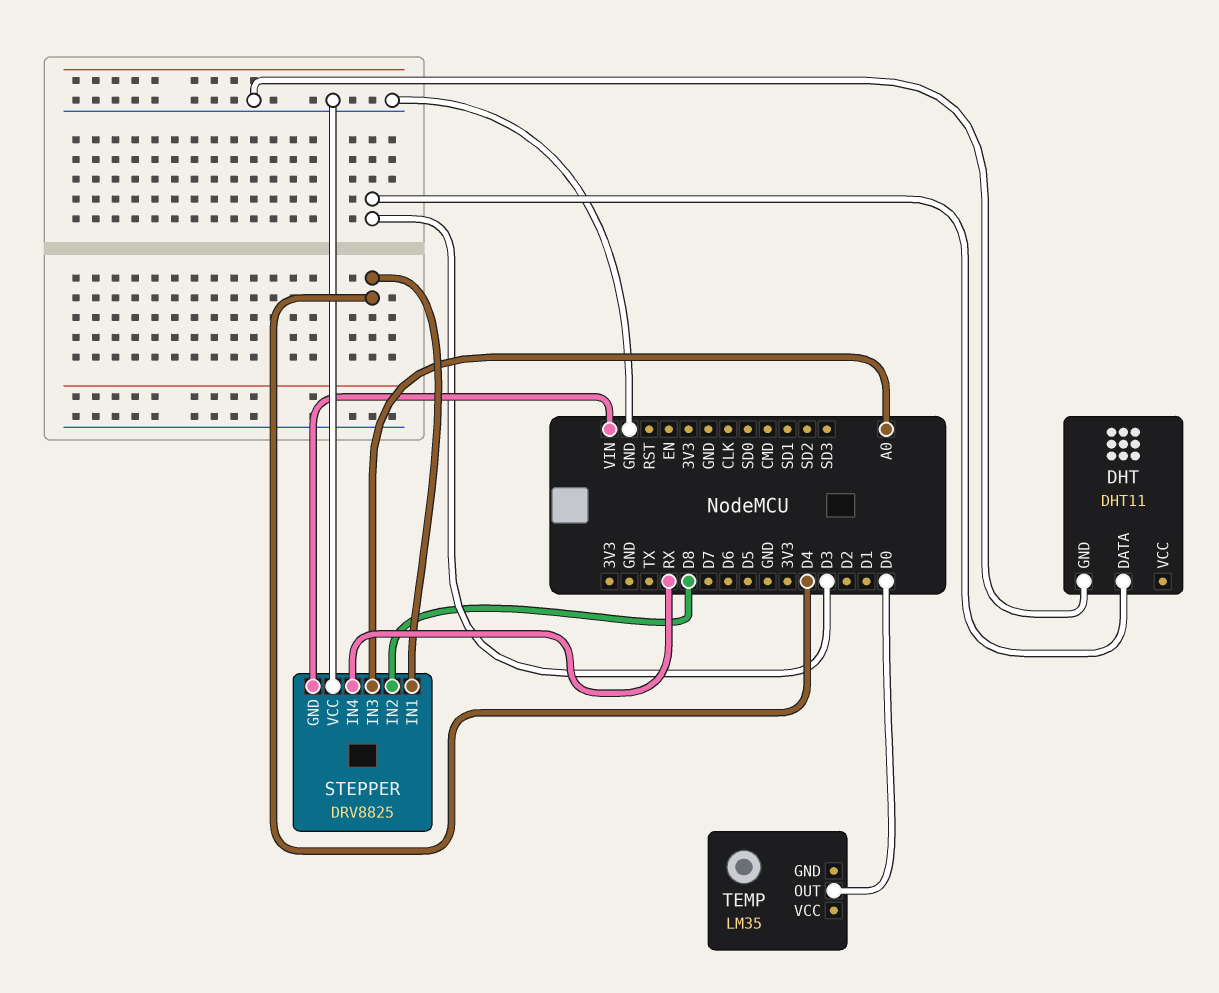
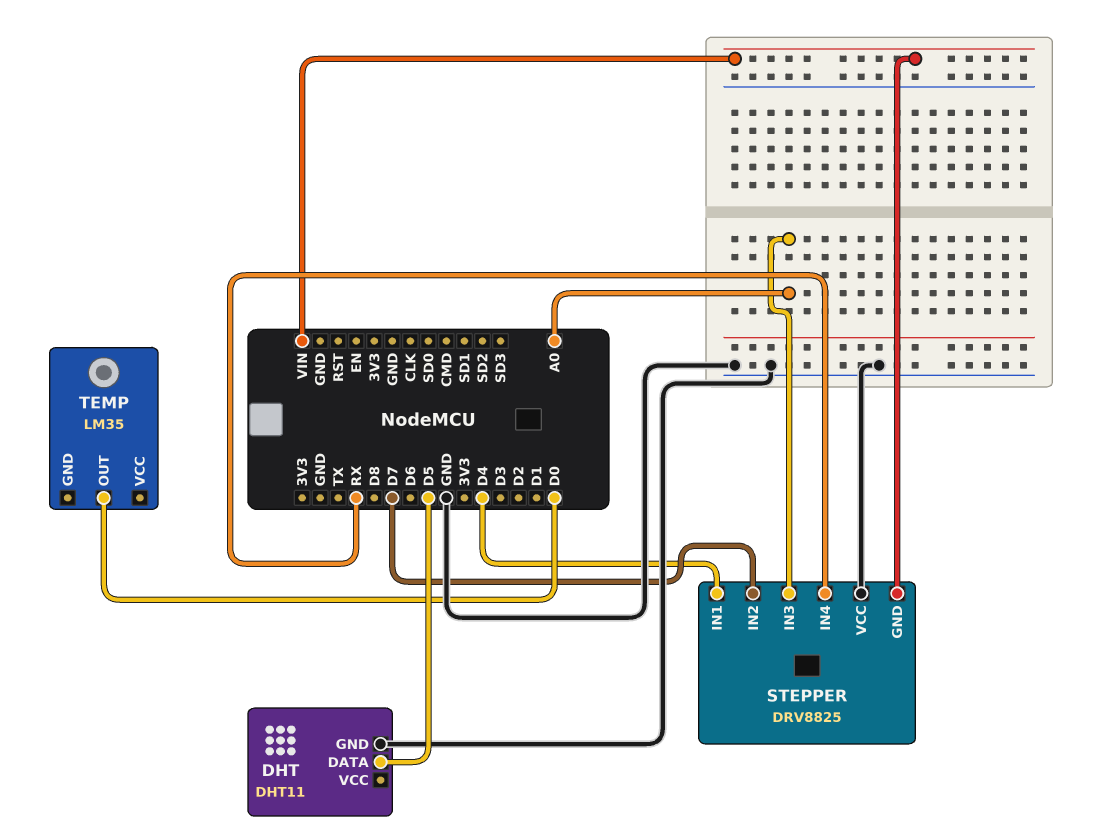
DHT pin DATA: D3 -> D5
STEPPER pin IN2: D8 -> D7

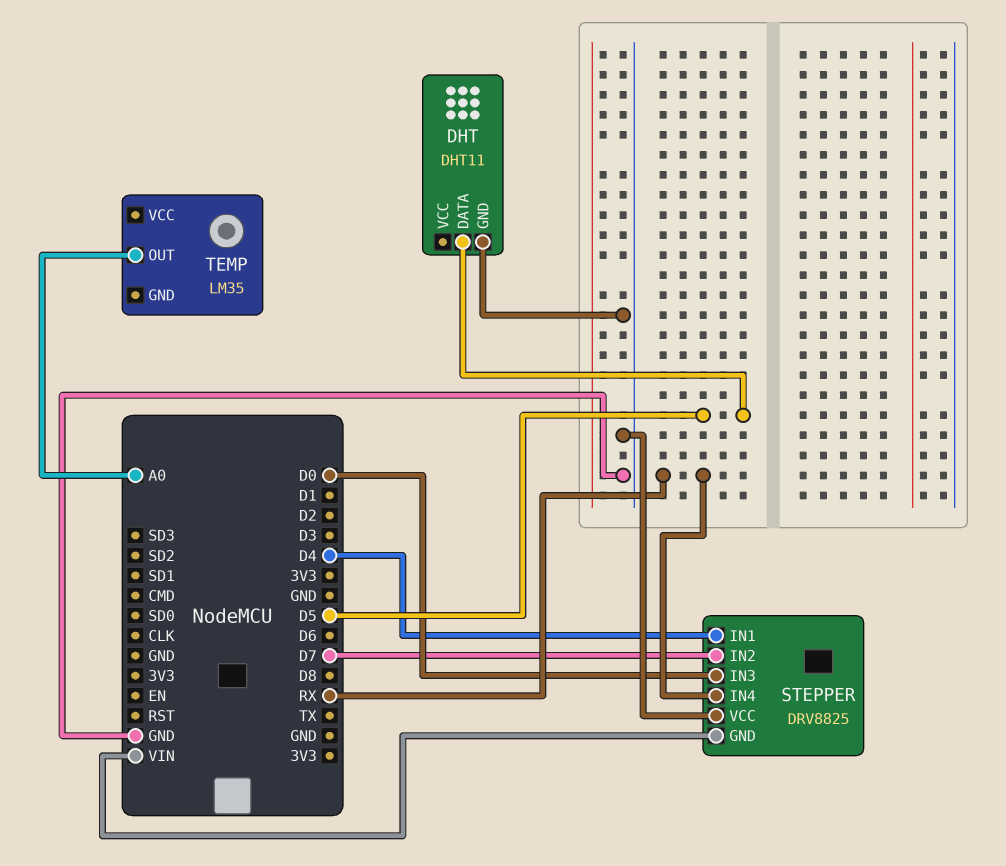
STEPPER pin IN3: A0 -> D0
TEMP pin OUT: D0 -> A0

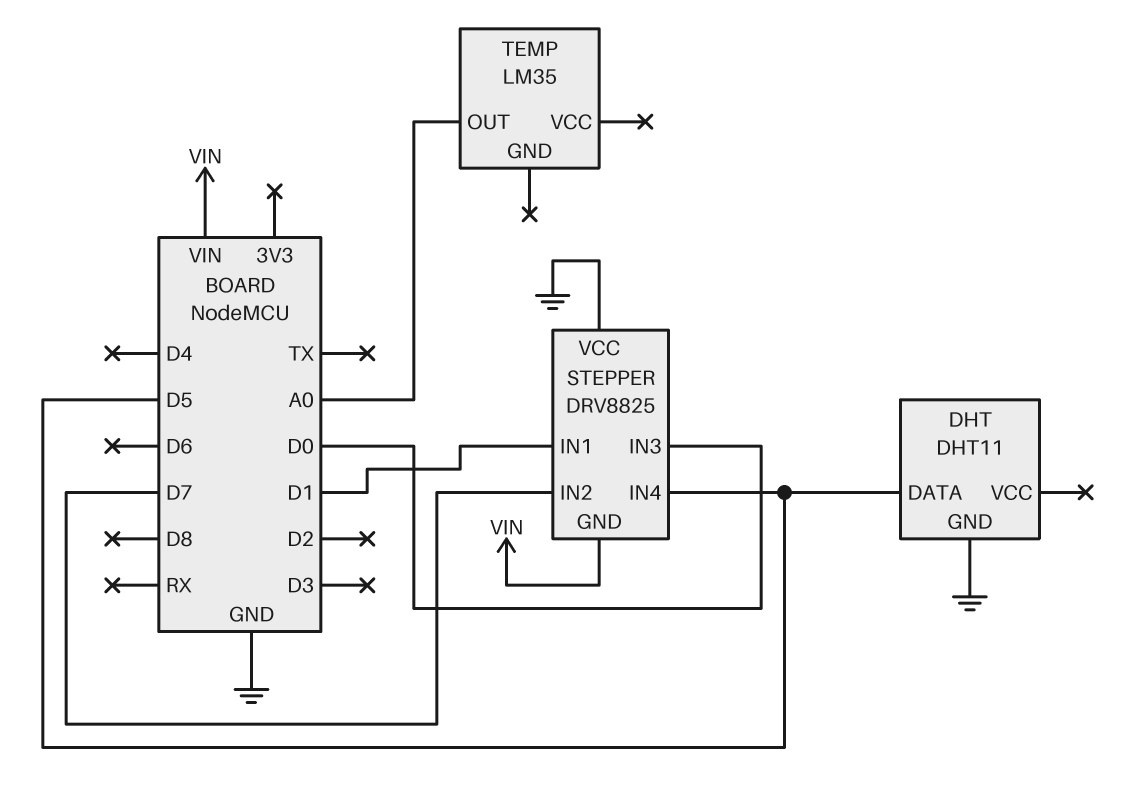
STEPPER pin IN1: D4 -> D1
STEPPER pin IN4: RX -> D5

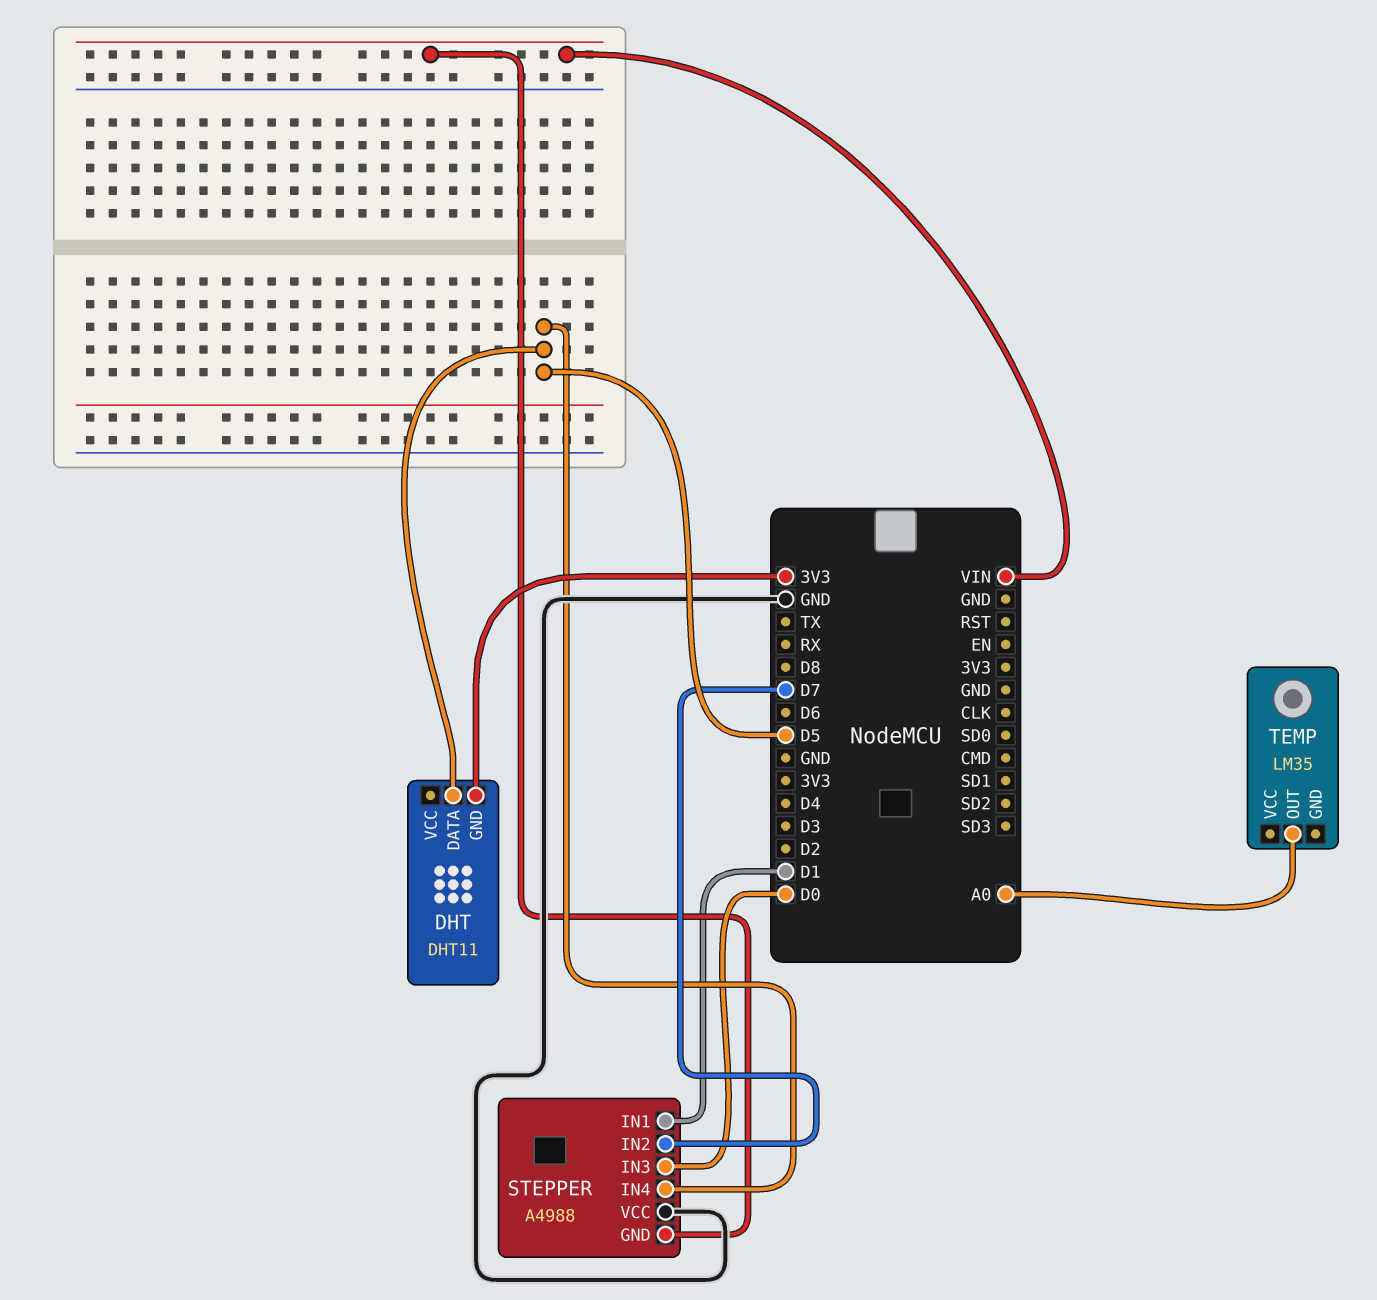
DHT pin GND: GND -> 3V3
STEPPER: DRV8825 -> A4988

